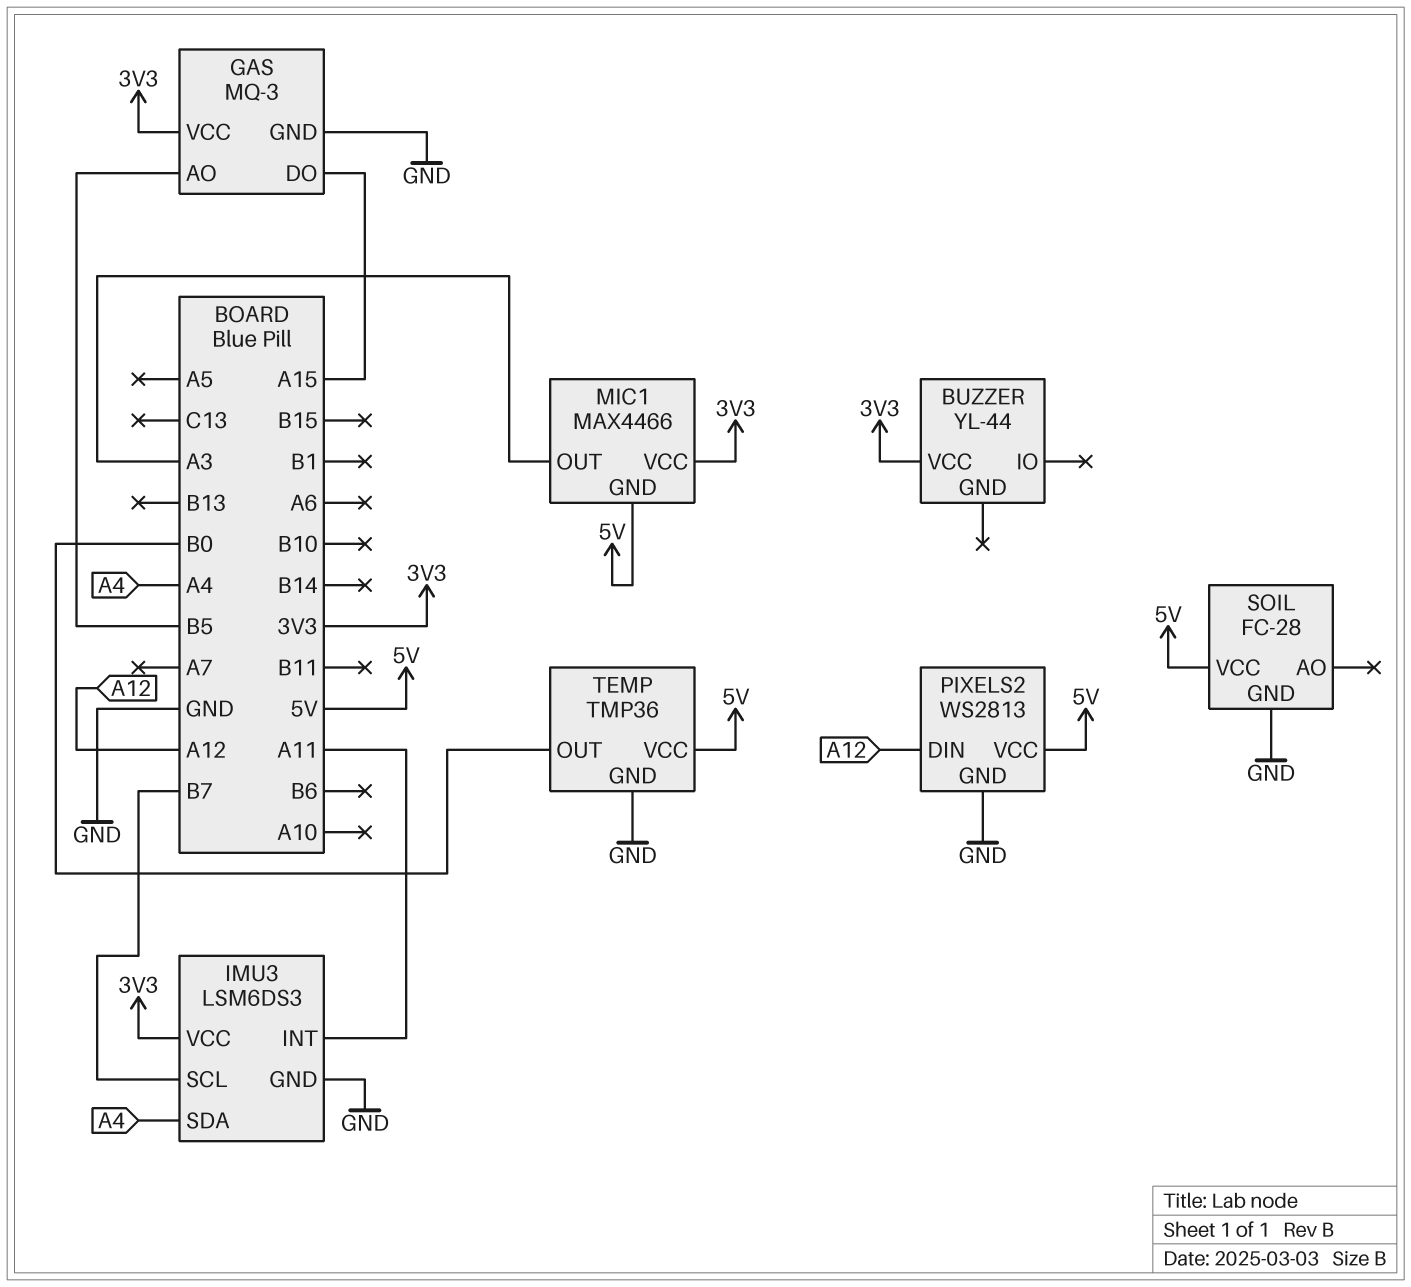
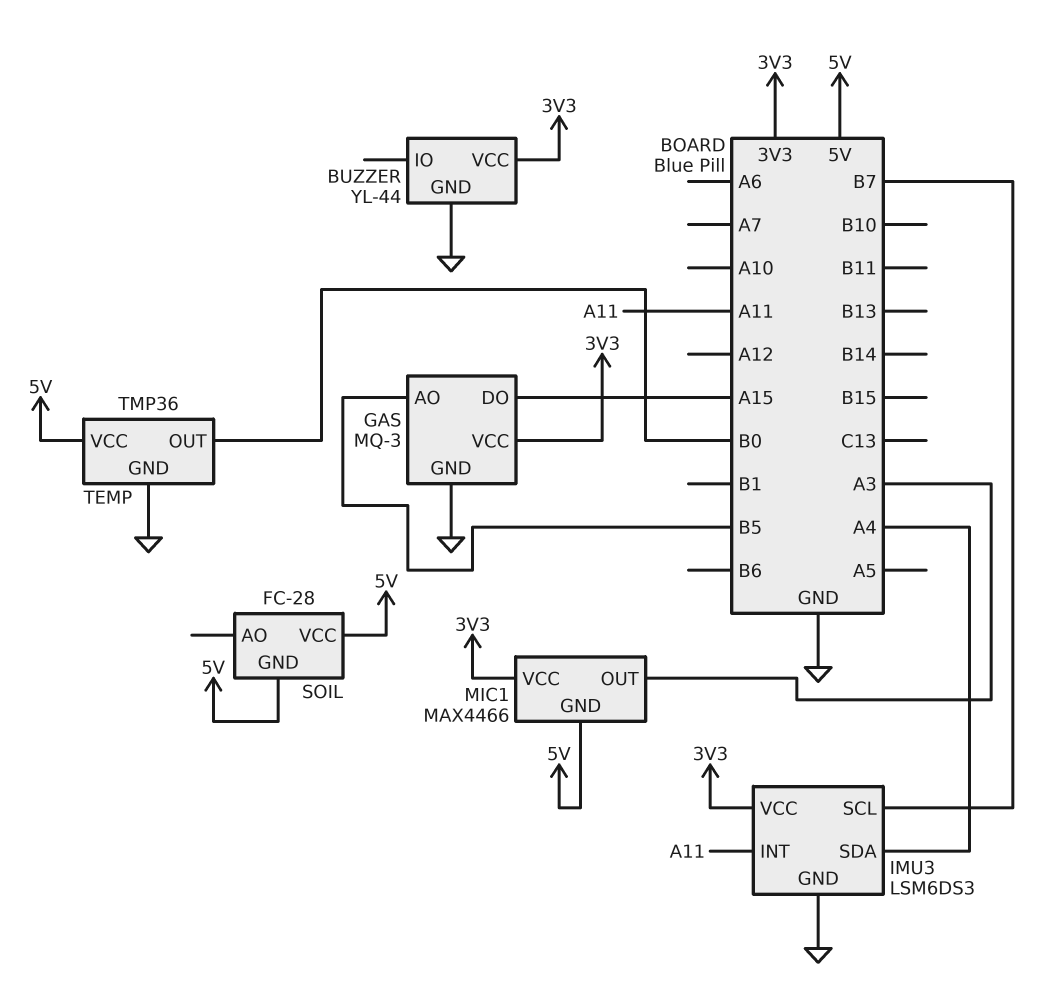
BUZZER pin GND: none -> GND
PIXELS2: WS2813 -> none
PIXELS2 pin DIN: A12 -> none
PIXELS2 pin GND: GND -> none
PIXELS2 pin VCC: 5V -> none
SOIL pin GND: GND -> 5V

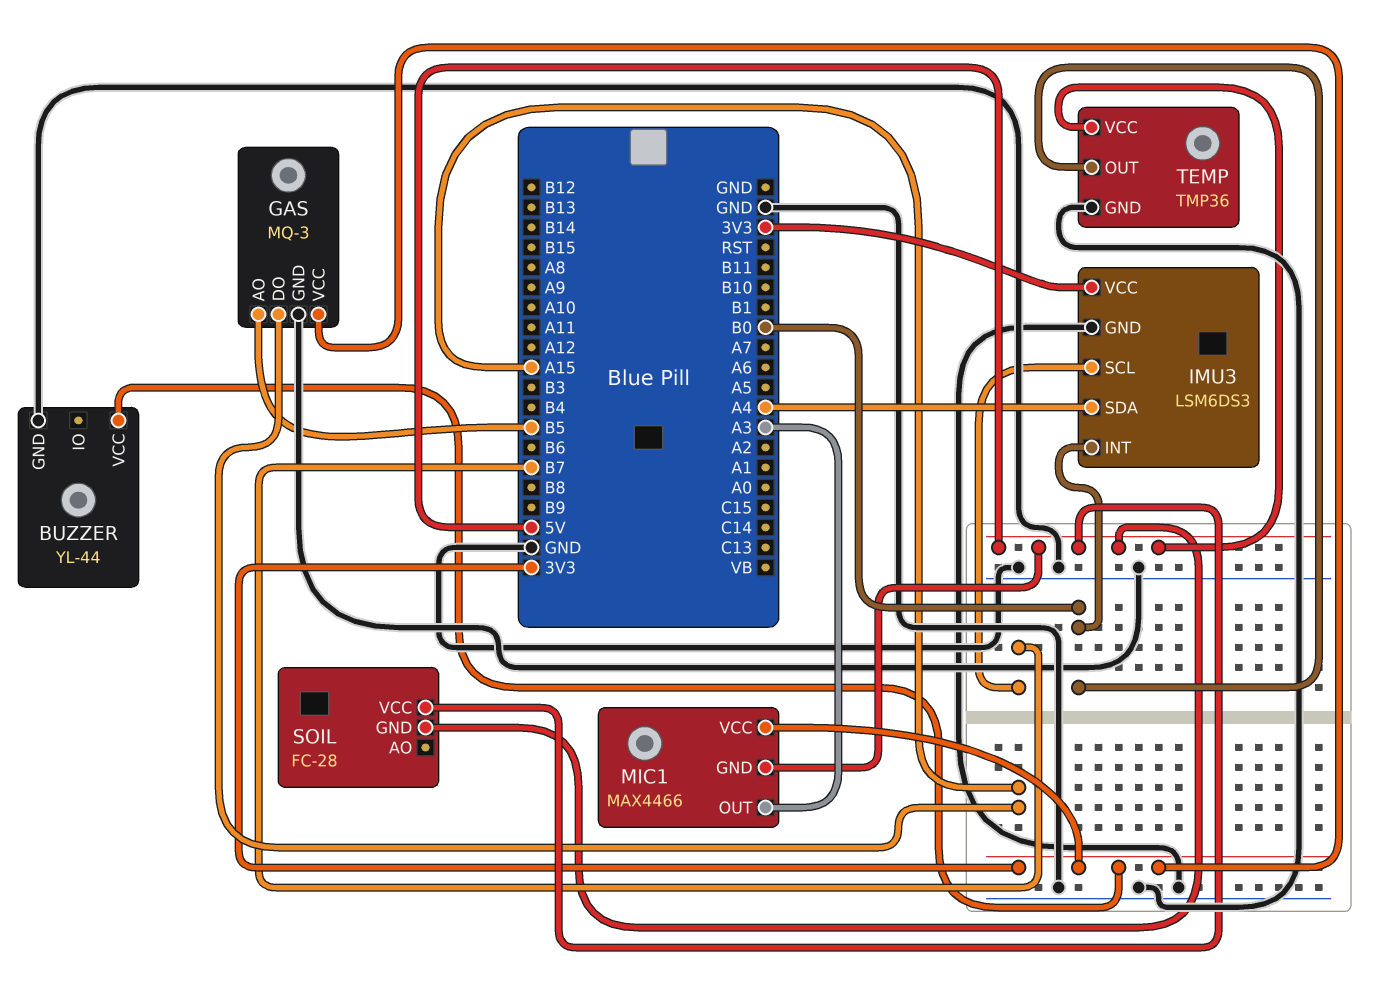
IMU3 pin INT: A11 -> B0

